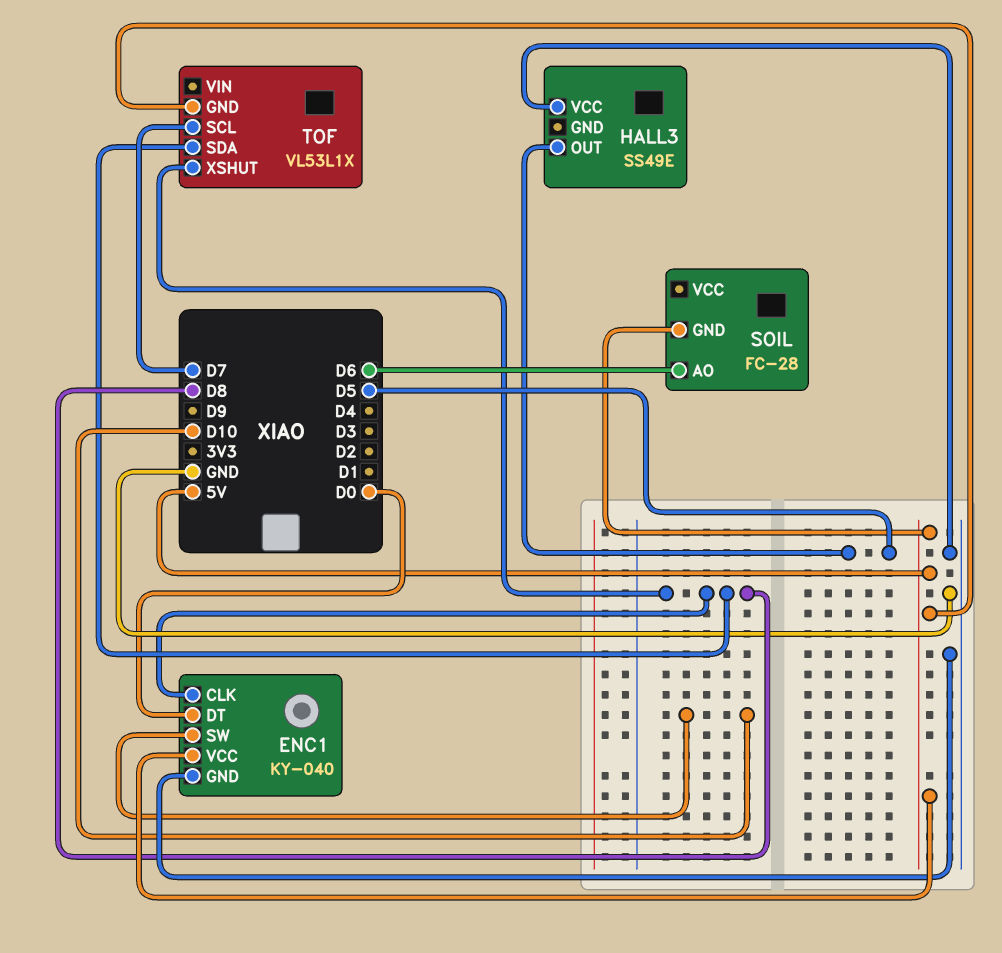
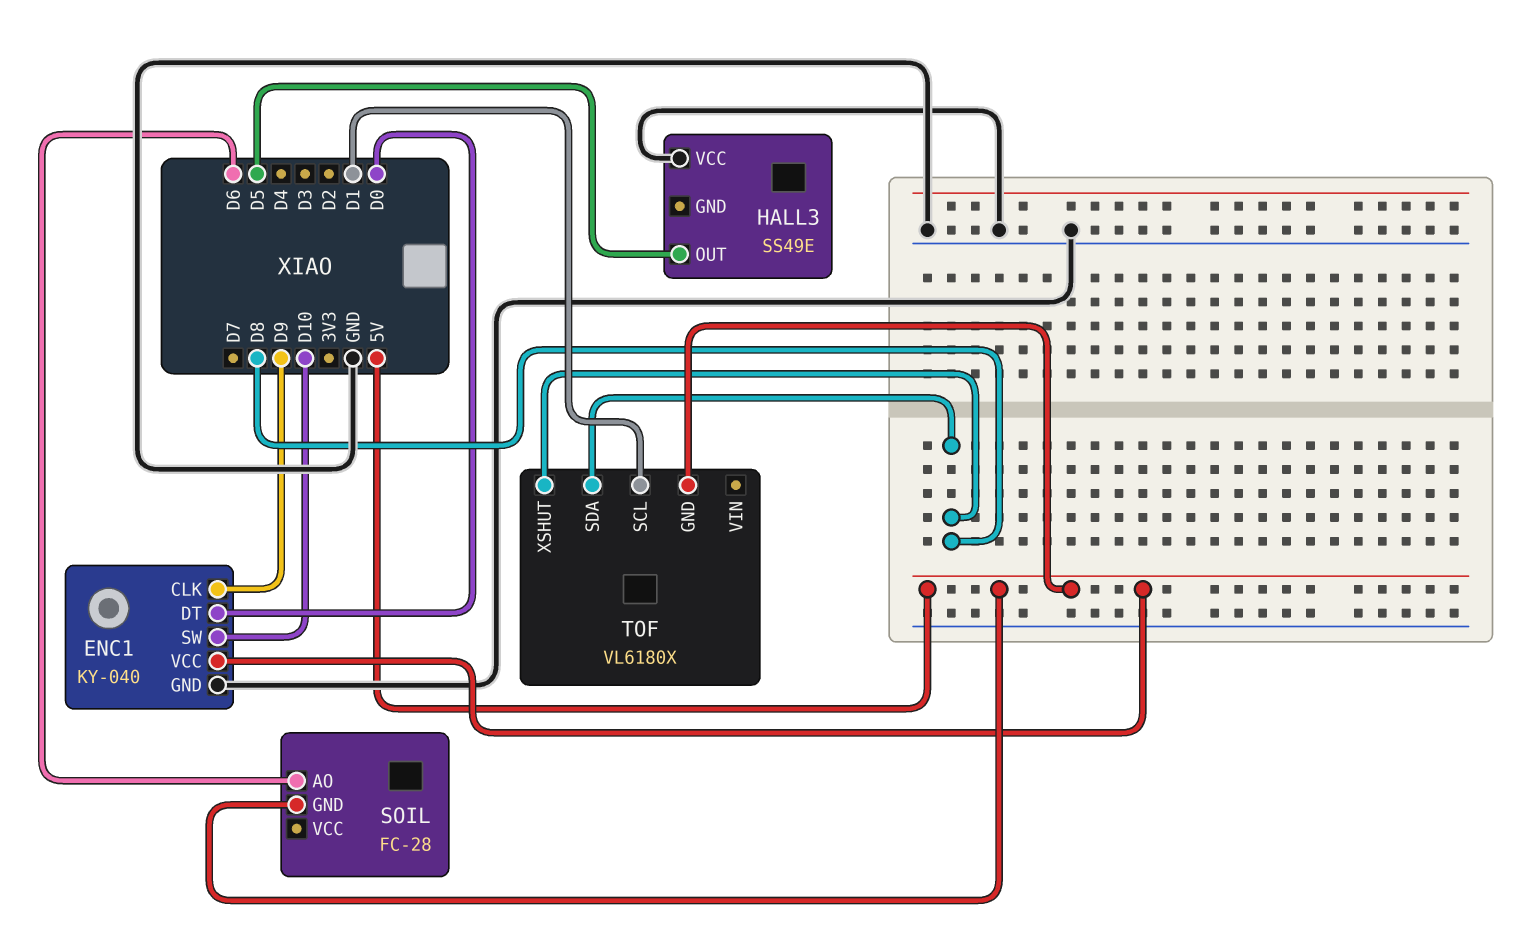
ENC1 pin CLK: D8 -> D9
TOF: VL53L1X -> VL6180X
TOF pin SCL: D7 -> D1

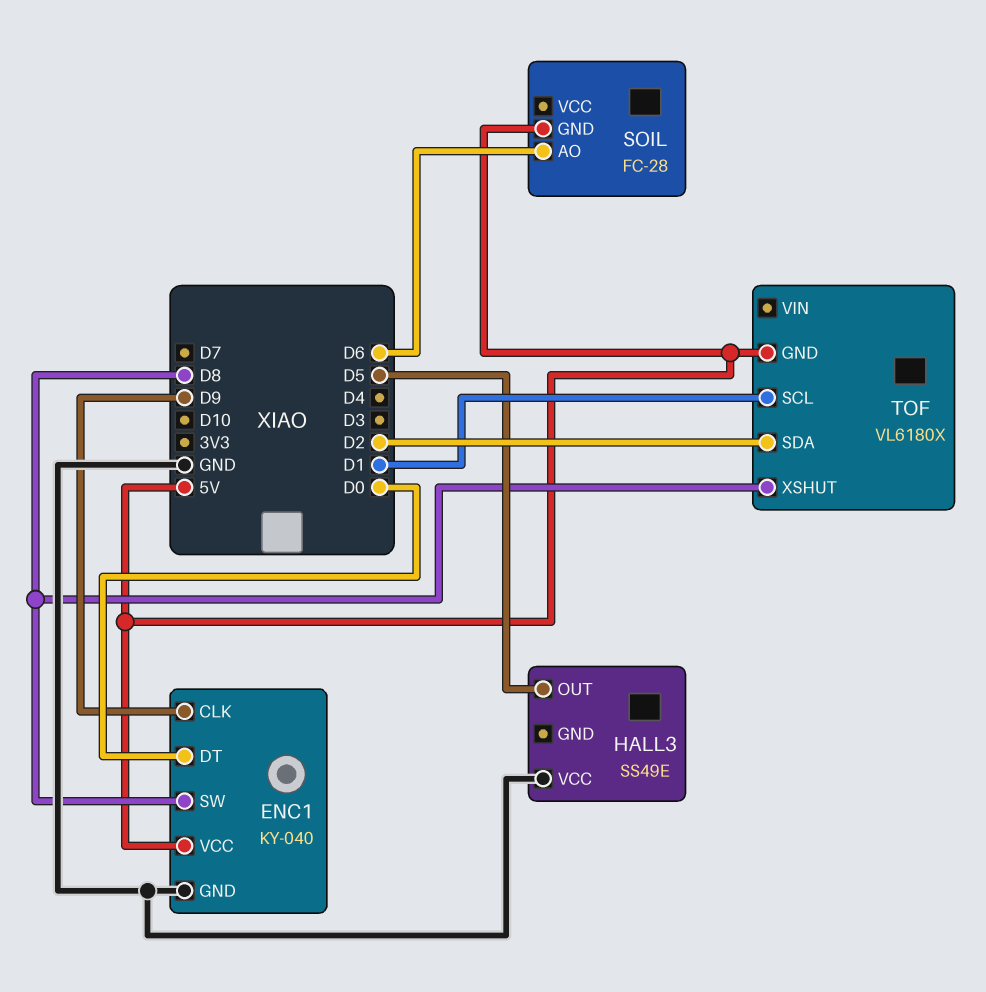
ENC1 pin SW: D10 -> D8
TOF pin SDA: D8 -> D2

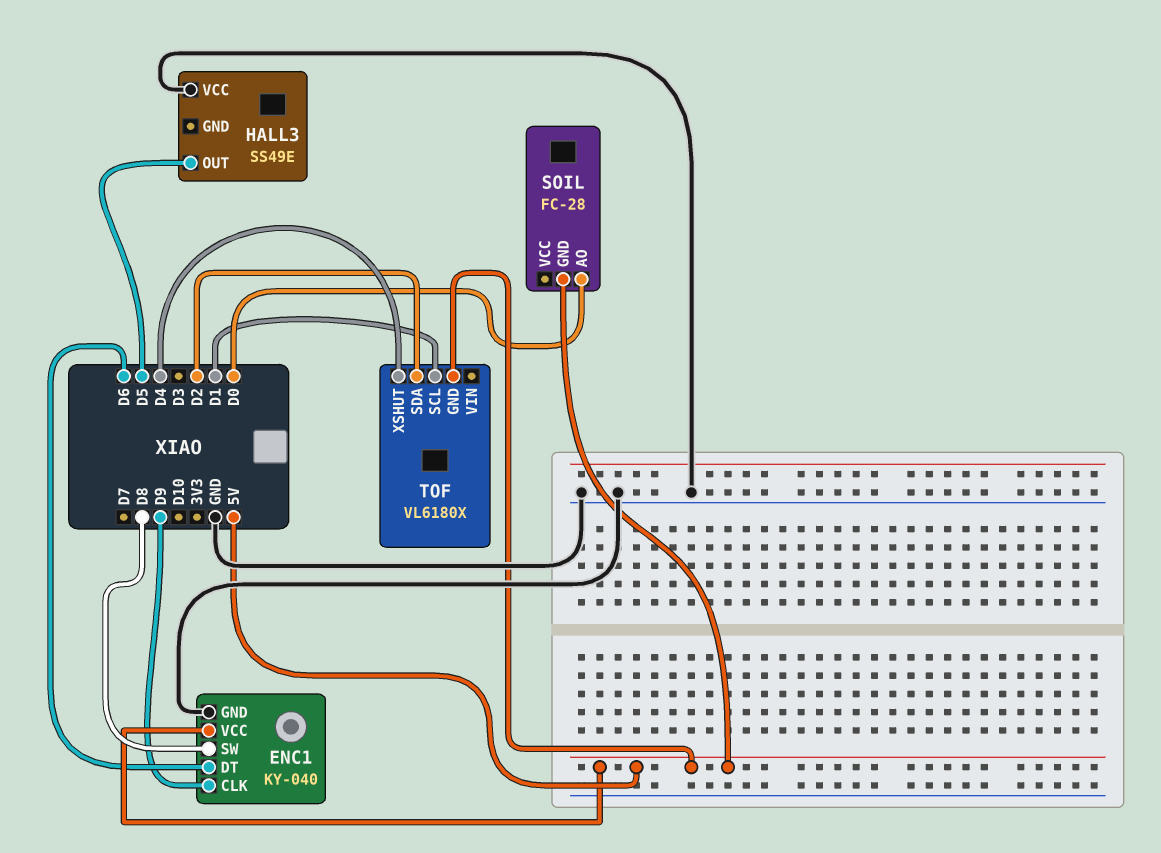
ENC1 pin DT: D0 -> D6
SOIL pin AO: D6 -> D0
TOF pin XSHUT: D8 -> D4

